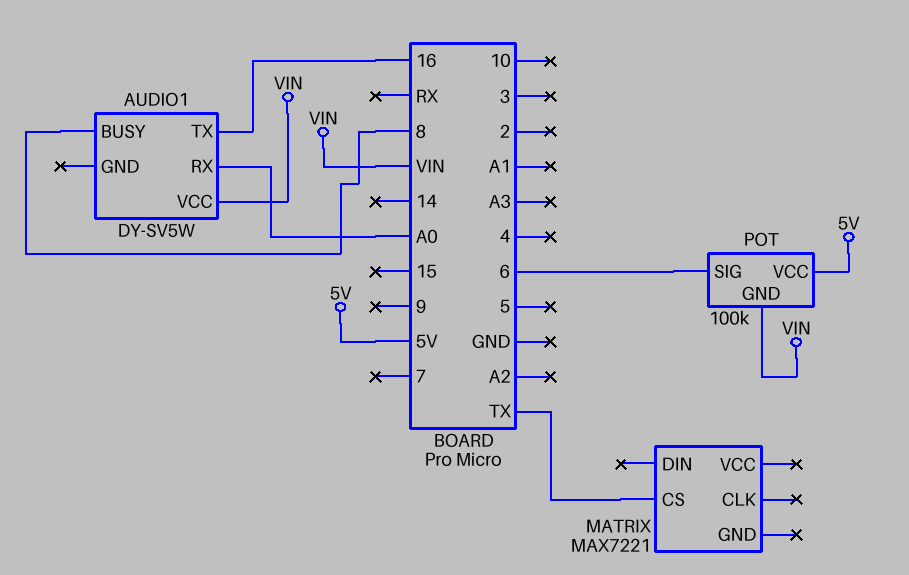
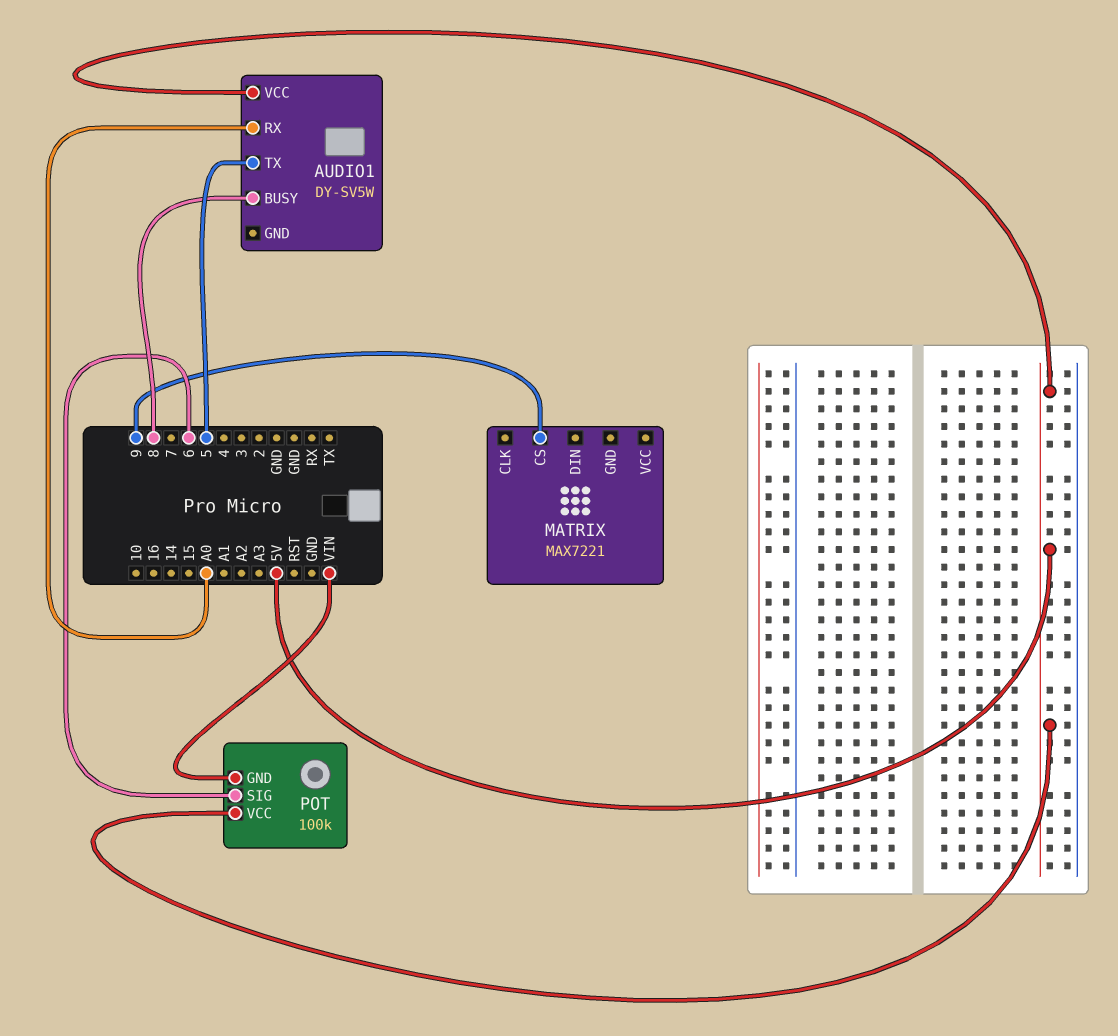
AUDIO1 pin TX: 16 -> 5
AUDIO1 pin VCC: VIN -> 5V
MATRIX pin CS: TX -> 9

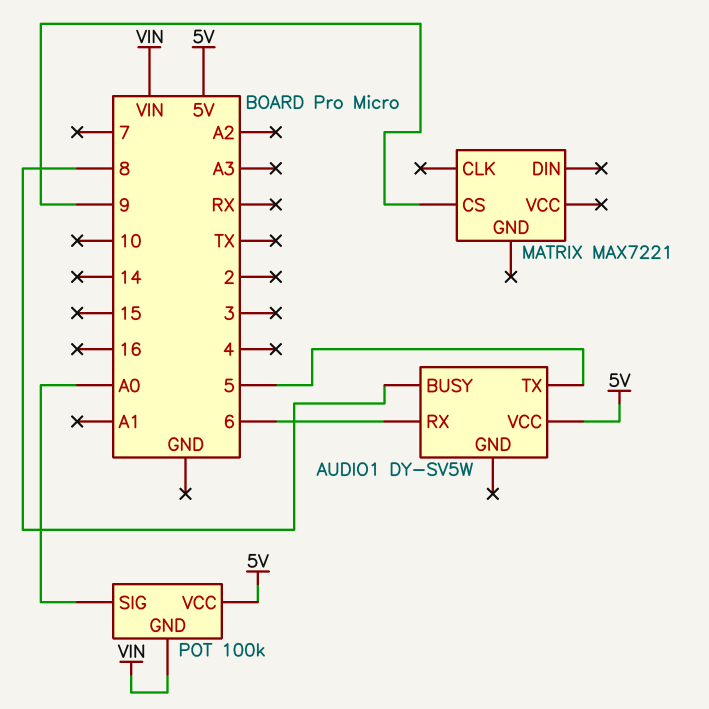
AUDIO1 pin RX: A0 -> 6
POT pin SIG: 6 -> A0

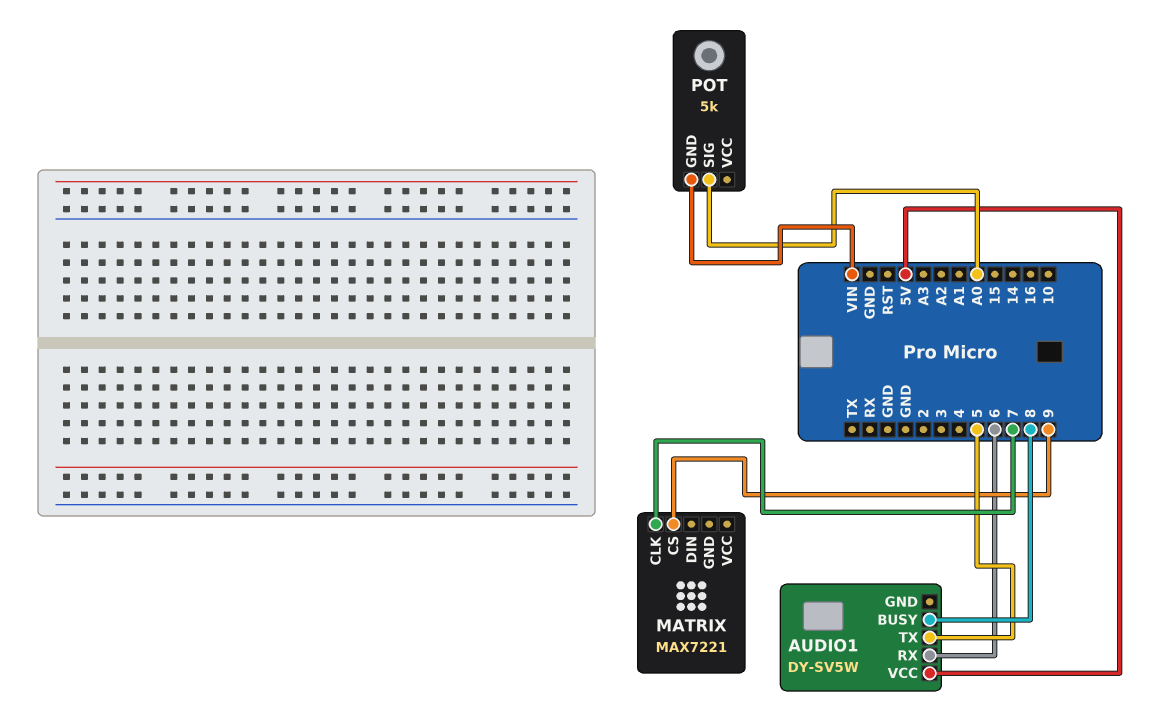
MATRIX pin CLK: none -> 7
POT: 100k -> 5k
POT pin VCC: 5V -> none

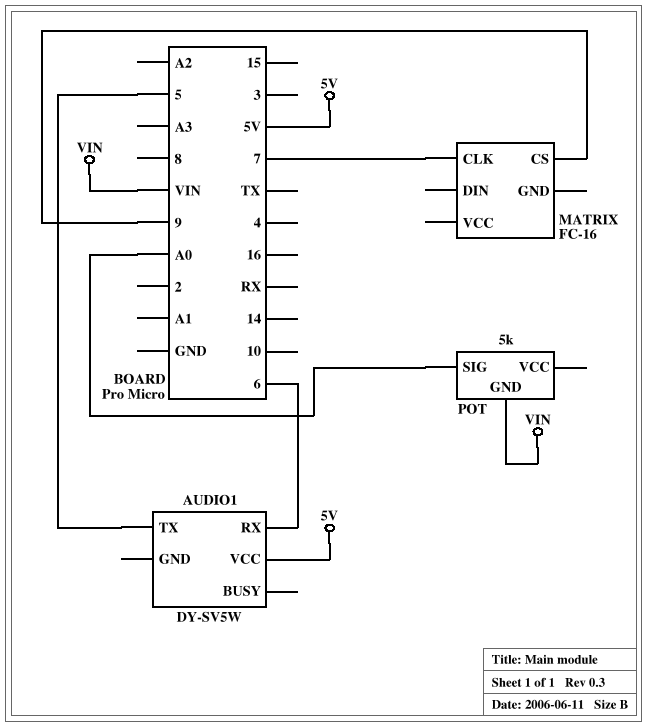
AUDIO1 pin BUSY: 8 -> none
MATRIX: MAX7221 -> FC-16

